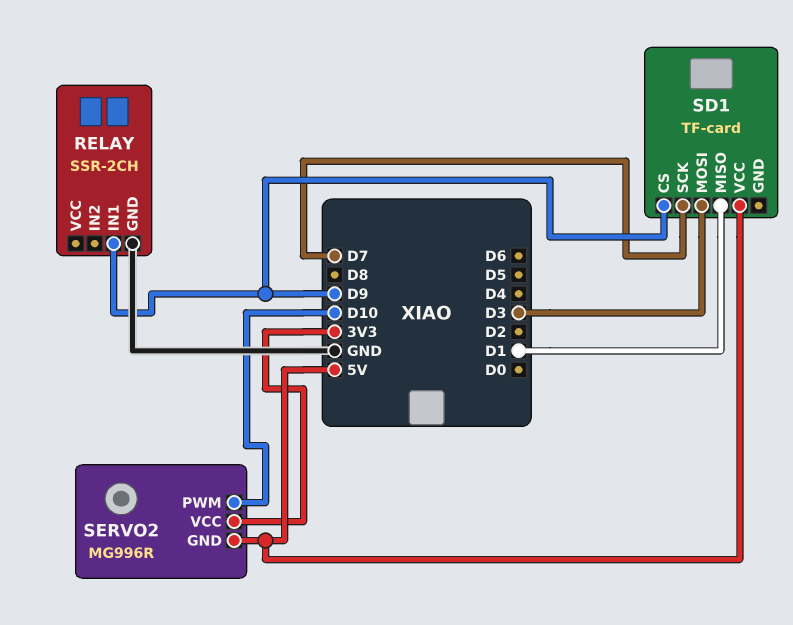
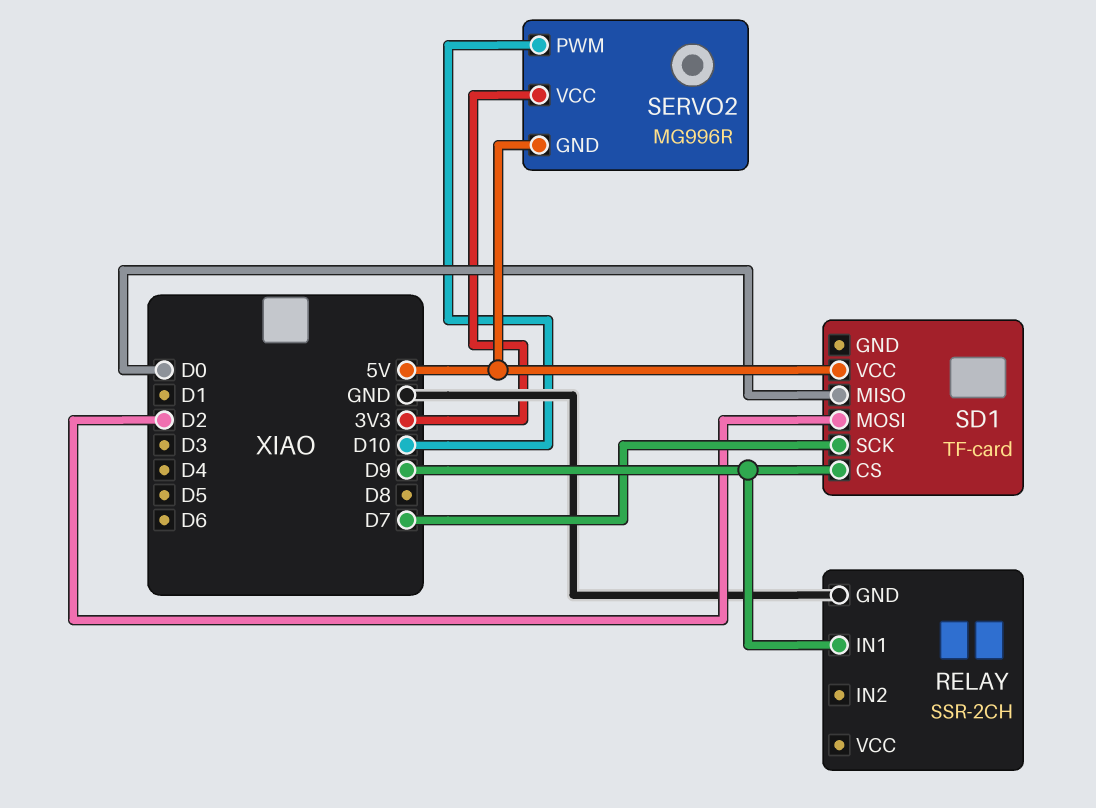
SD1 pin MISO: D1 -> D0
SD1 pin MOSI: D3 -> D2

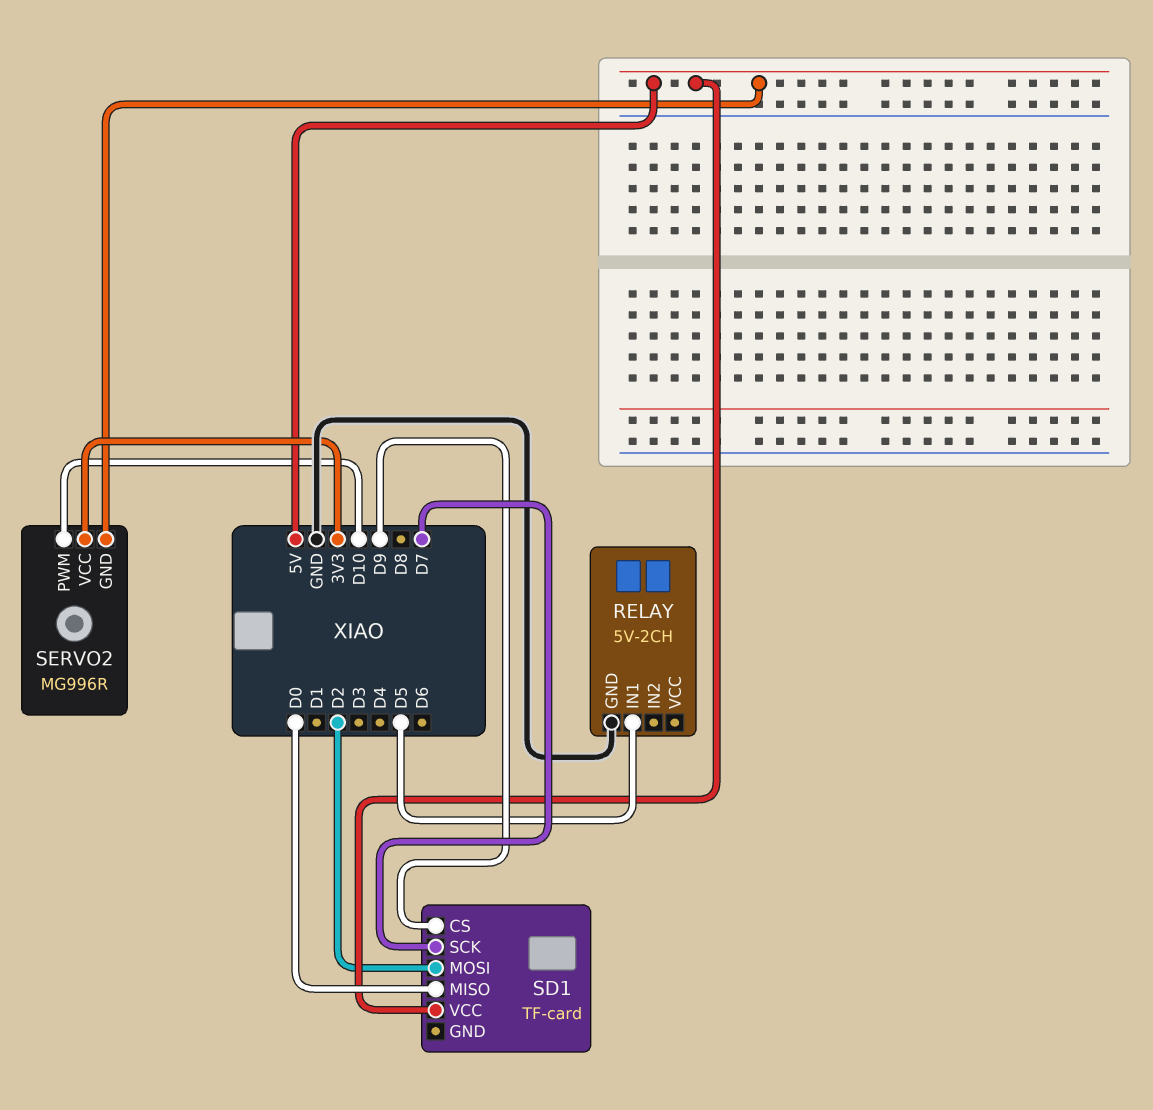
RELAY: SSR-2CH -> 5V-2CH
RELAY pin IN1: D9 -> D5

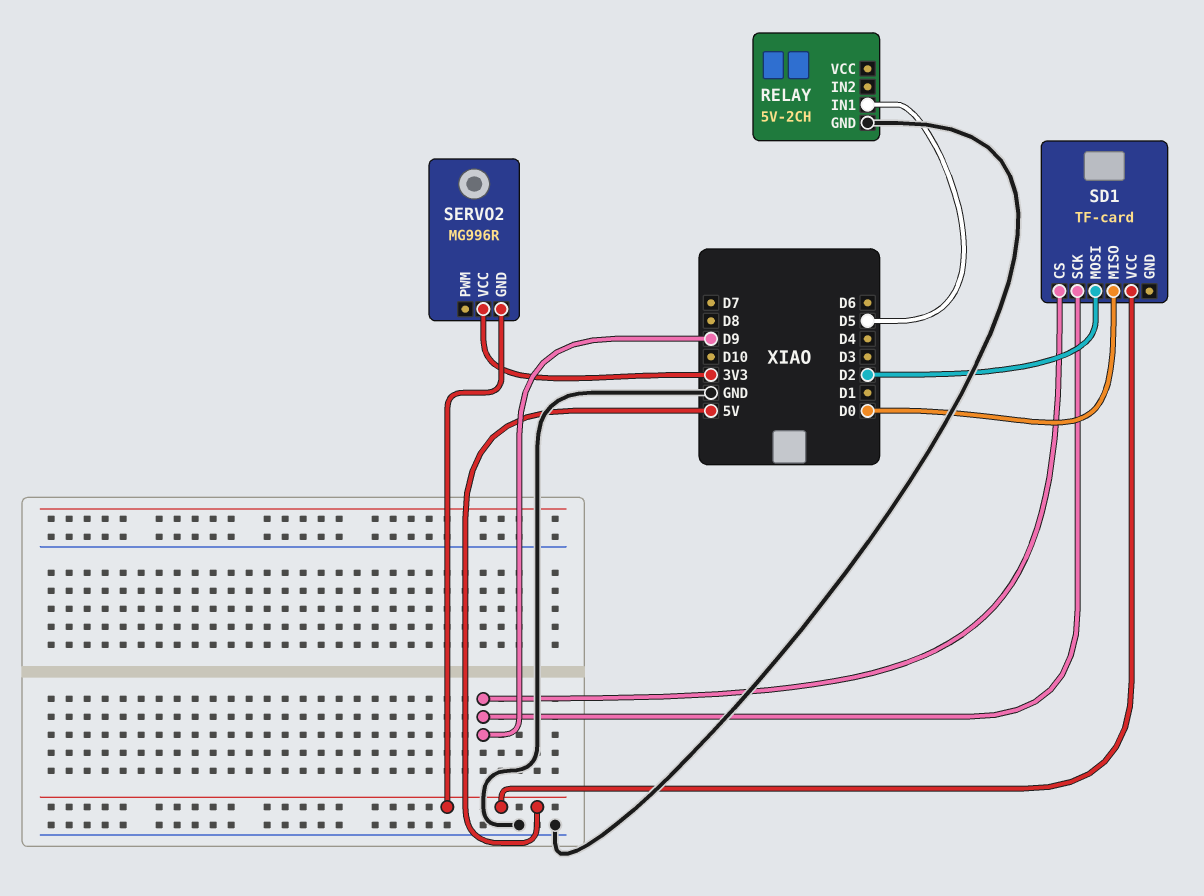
SD1 pin SCK: D7 -> D9
SERVO2 pin PWM: D10 -> none

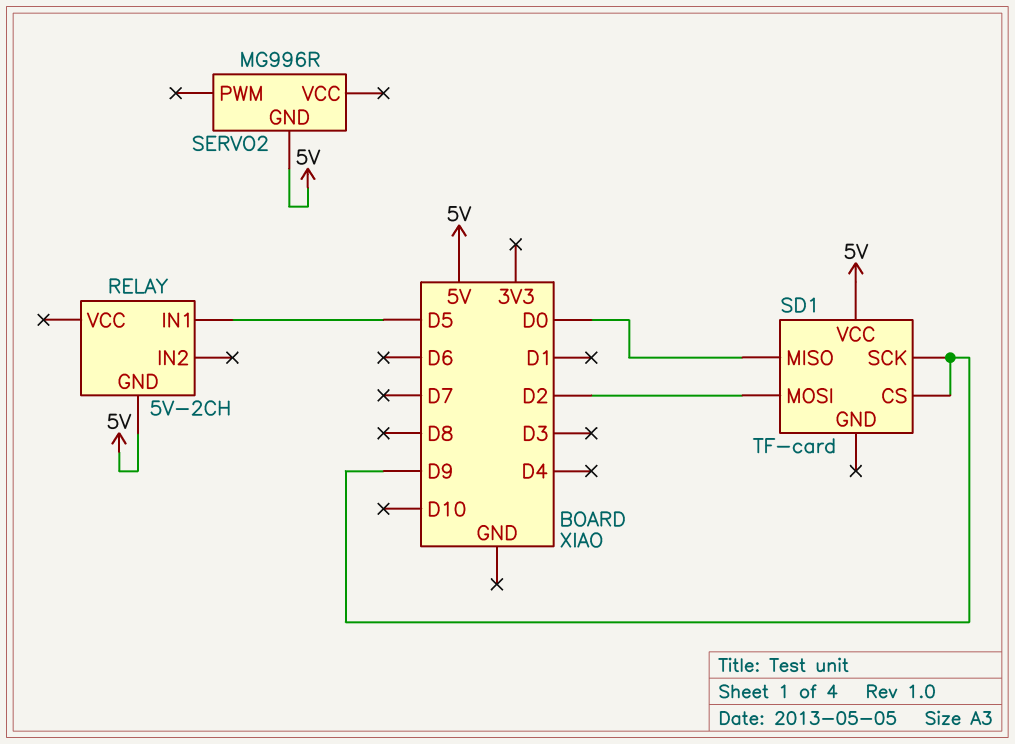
RELAY pin GND: GND -> 5V
SERVO2 pin VCC: 3V3 -> none

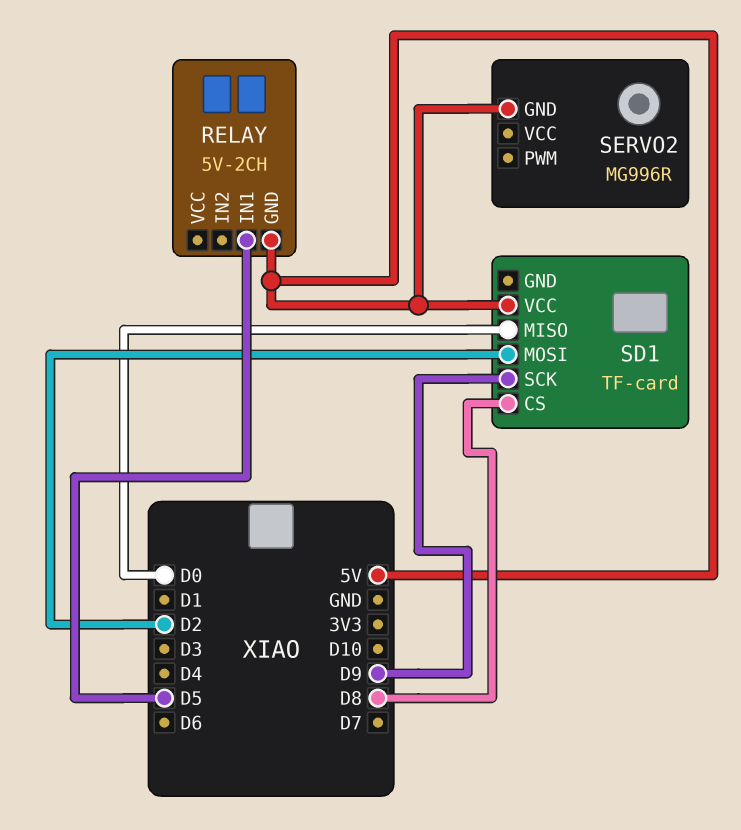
SD1 pin CS: D9 -> D8

